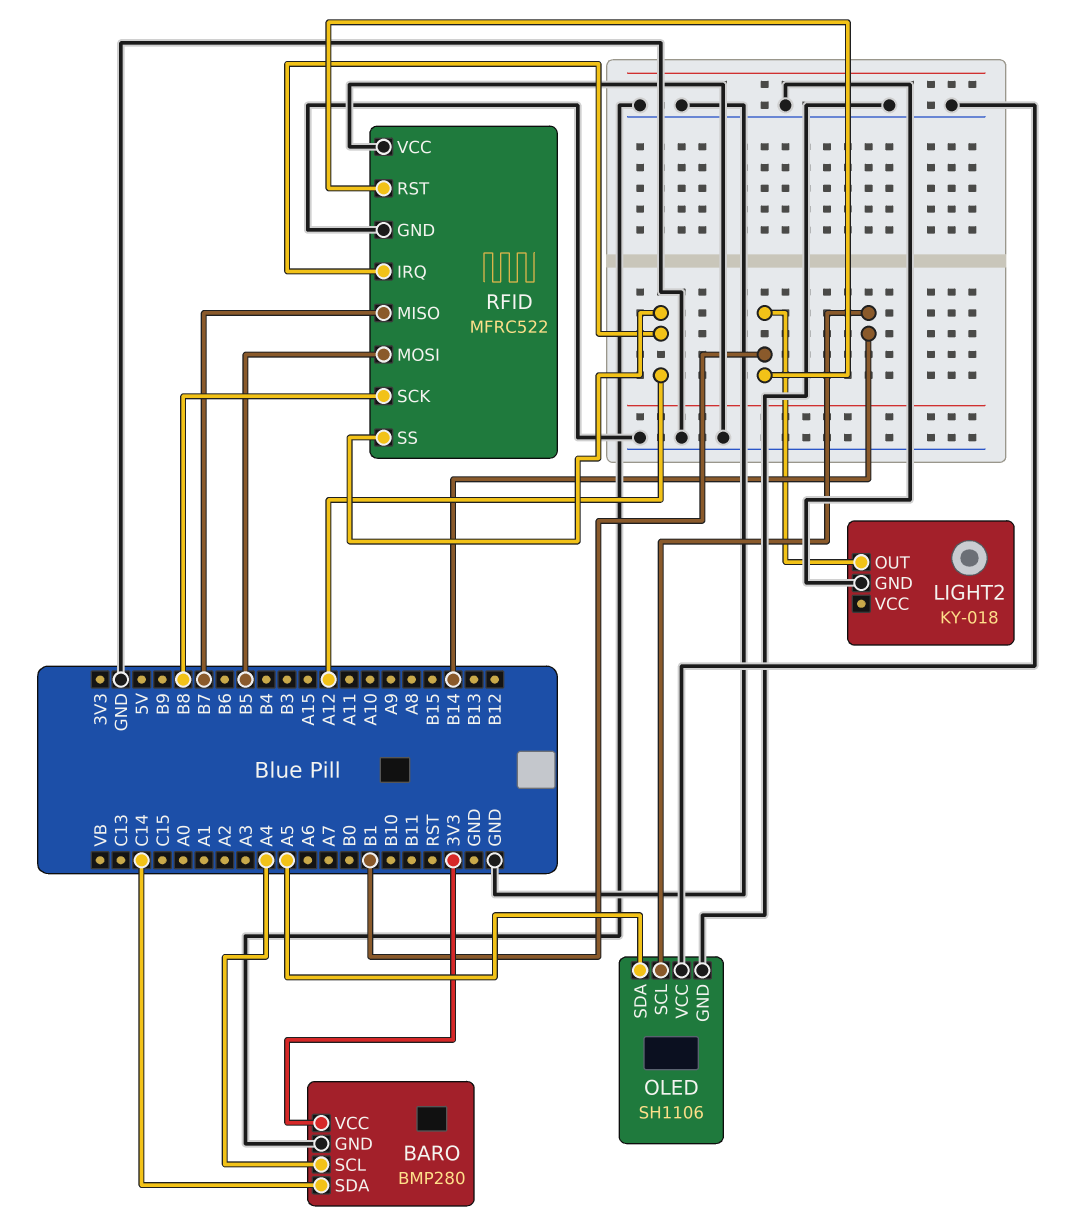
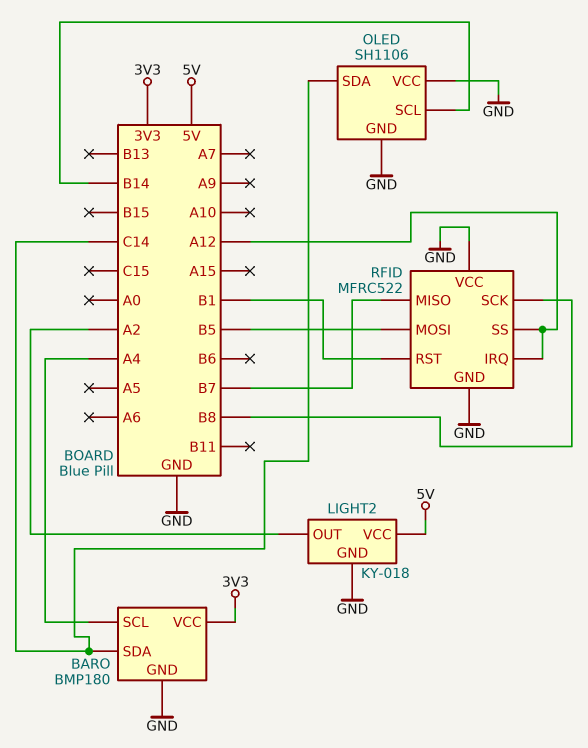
BARO: BMP280 -> BMP180
LIGHT2 pin OUT: B1 -> A2
LIGHT2 pin VCC: none -> 5V
OLED pin SDA: A5 -> C14

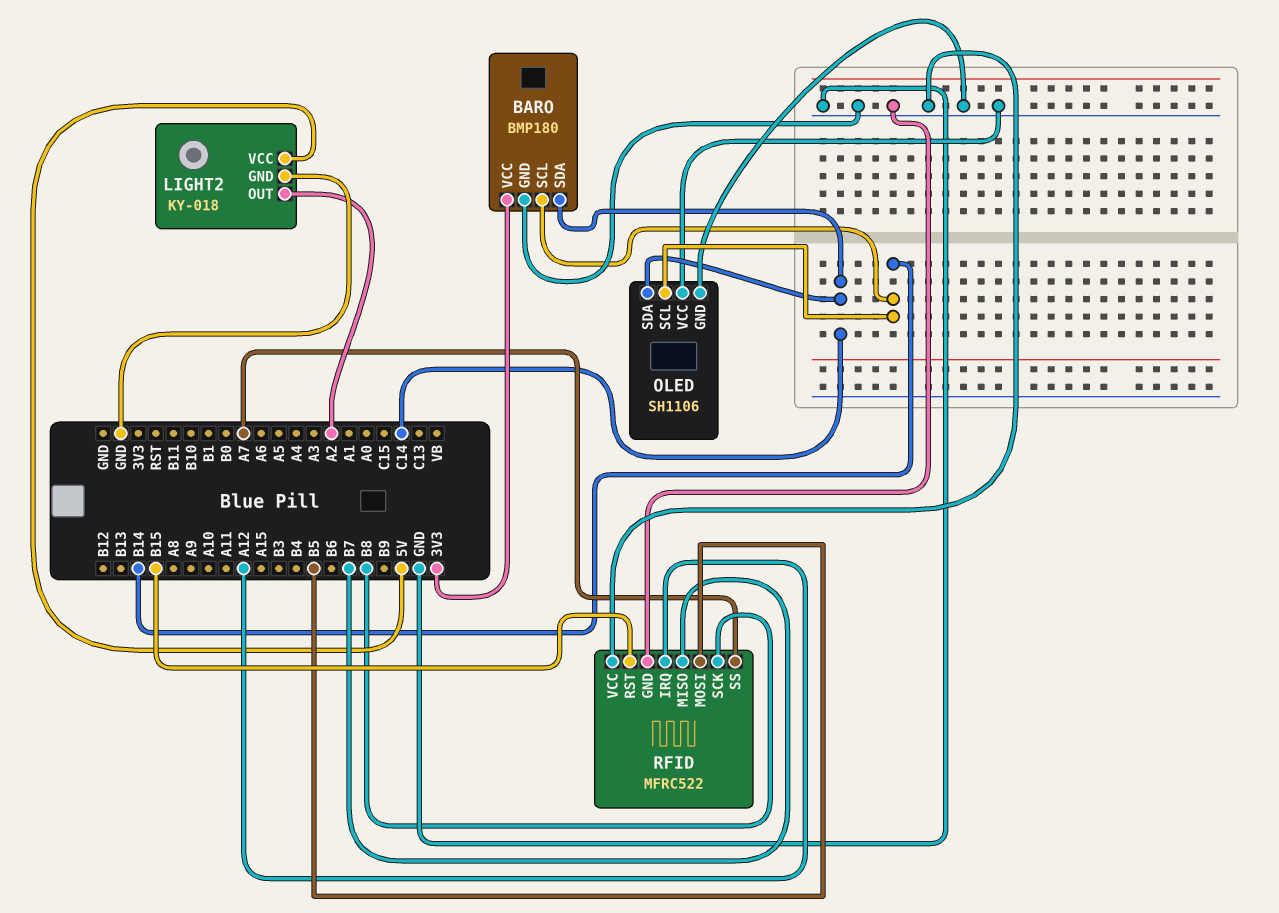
BARO pin SCL: A4 -> B14
RFID pin RST: B1 -> B15
RFID pin SS: A12 -> A7

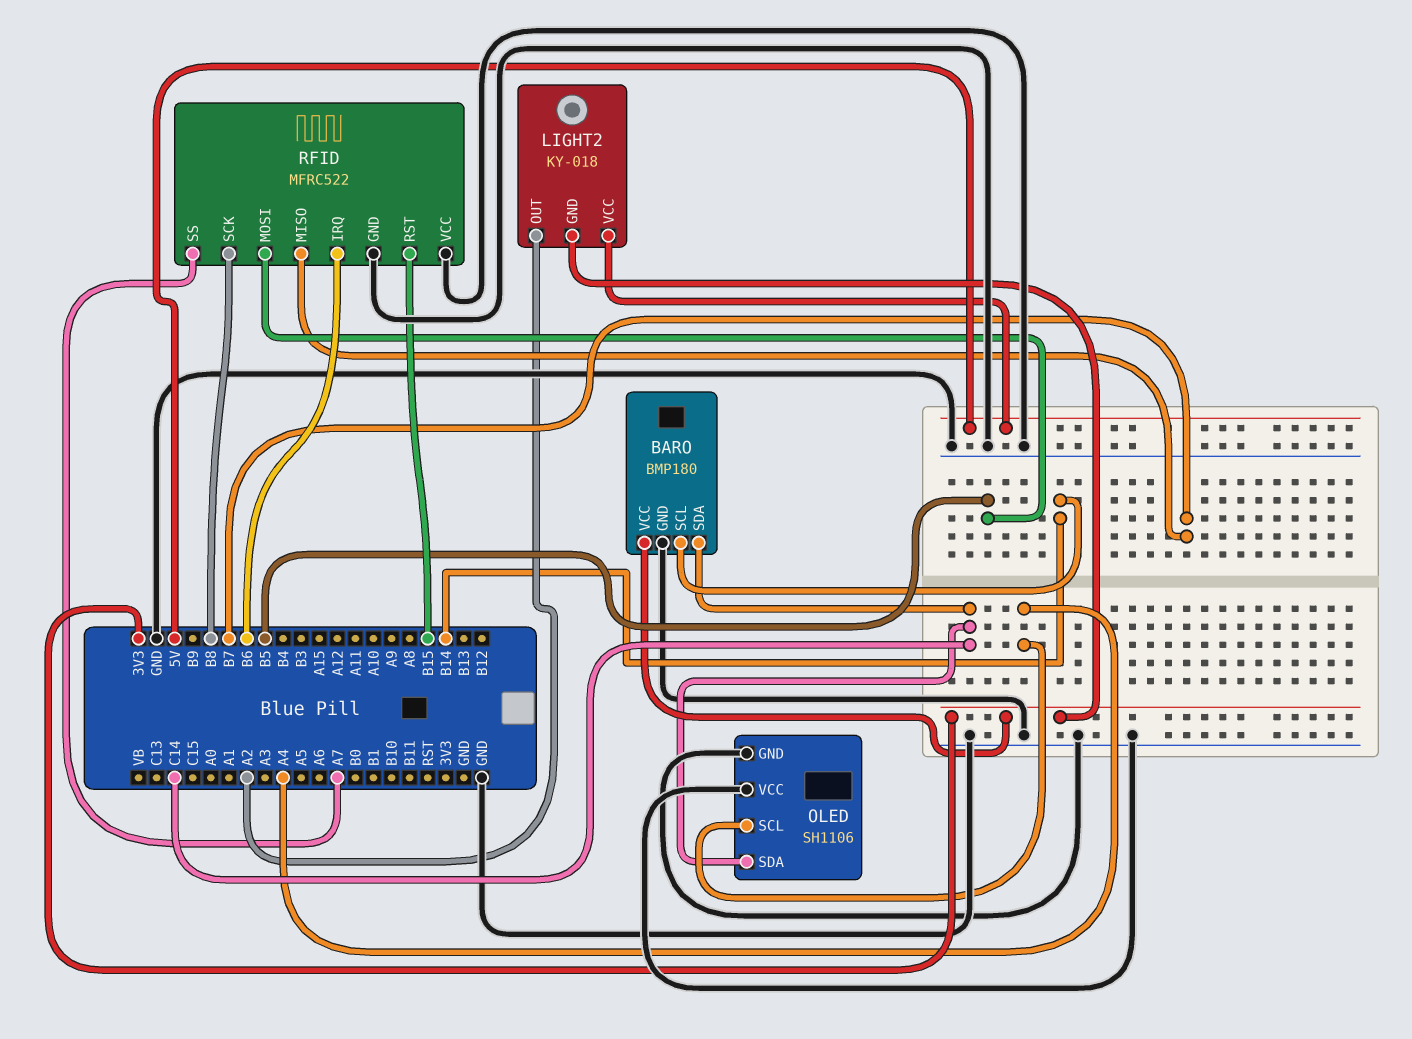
LIGHT2 pin GND: GND -> 3V3
OLED pin SCL: B14 -> A4
RFID pin IRQ: A12 -> B6

